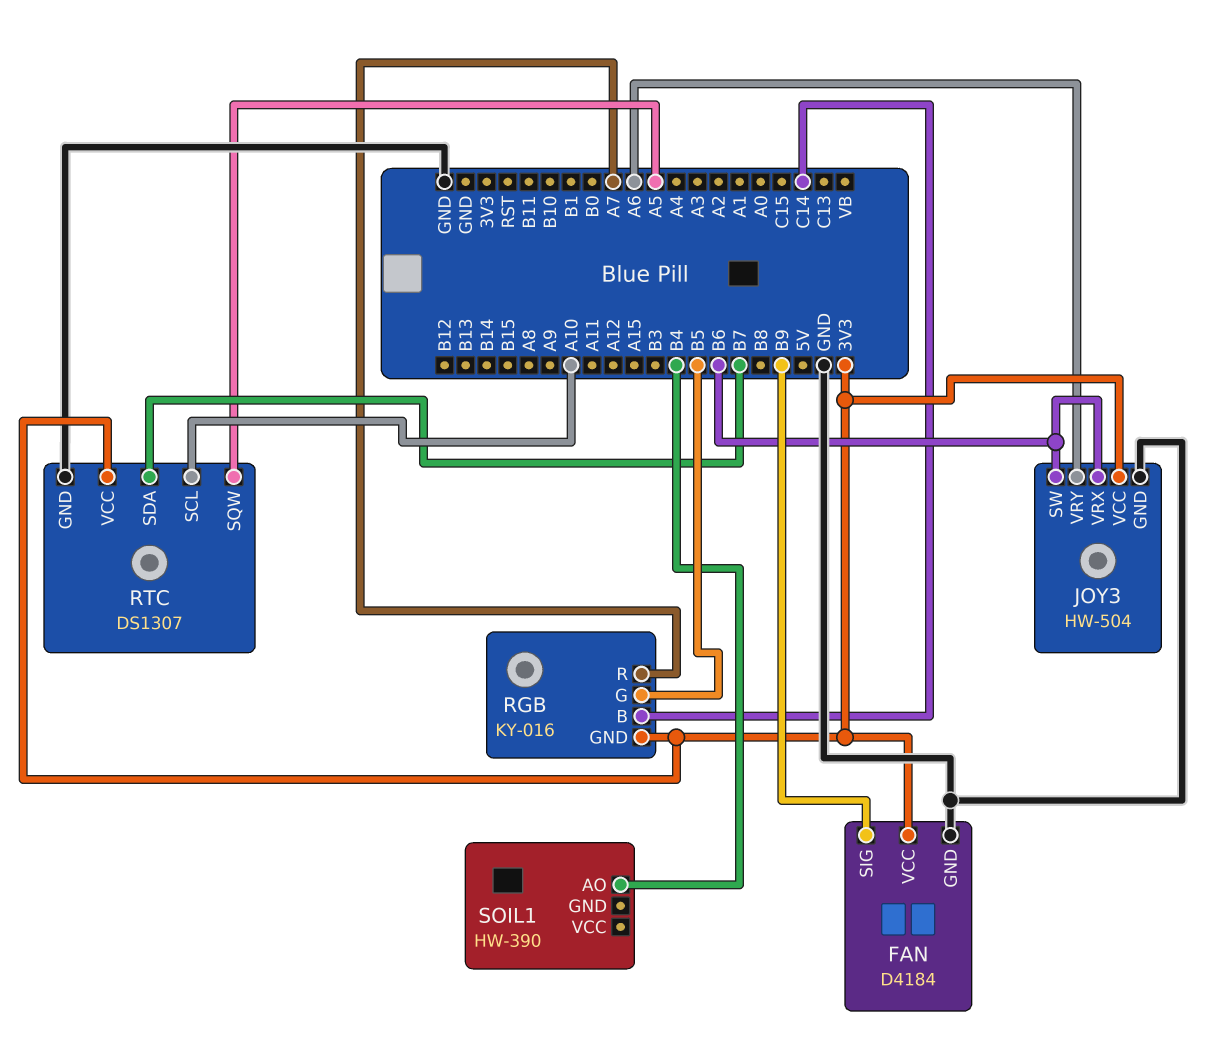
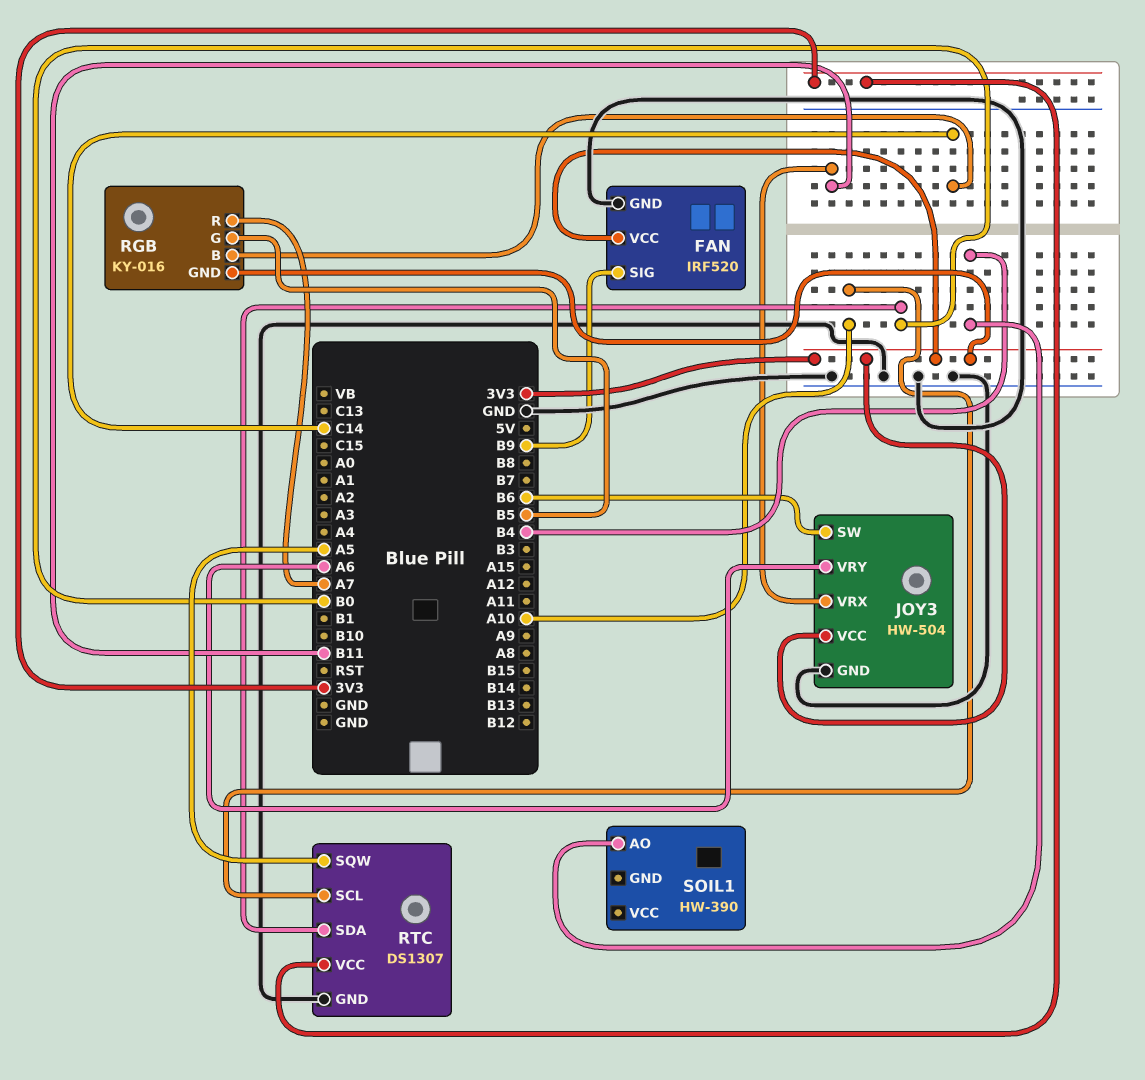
FAN: D4184 -> IRF520
JOY3 pin VRX: B6 -> B11
RTC pin SDA: B7 -> B0

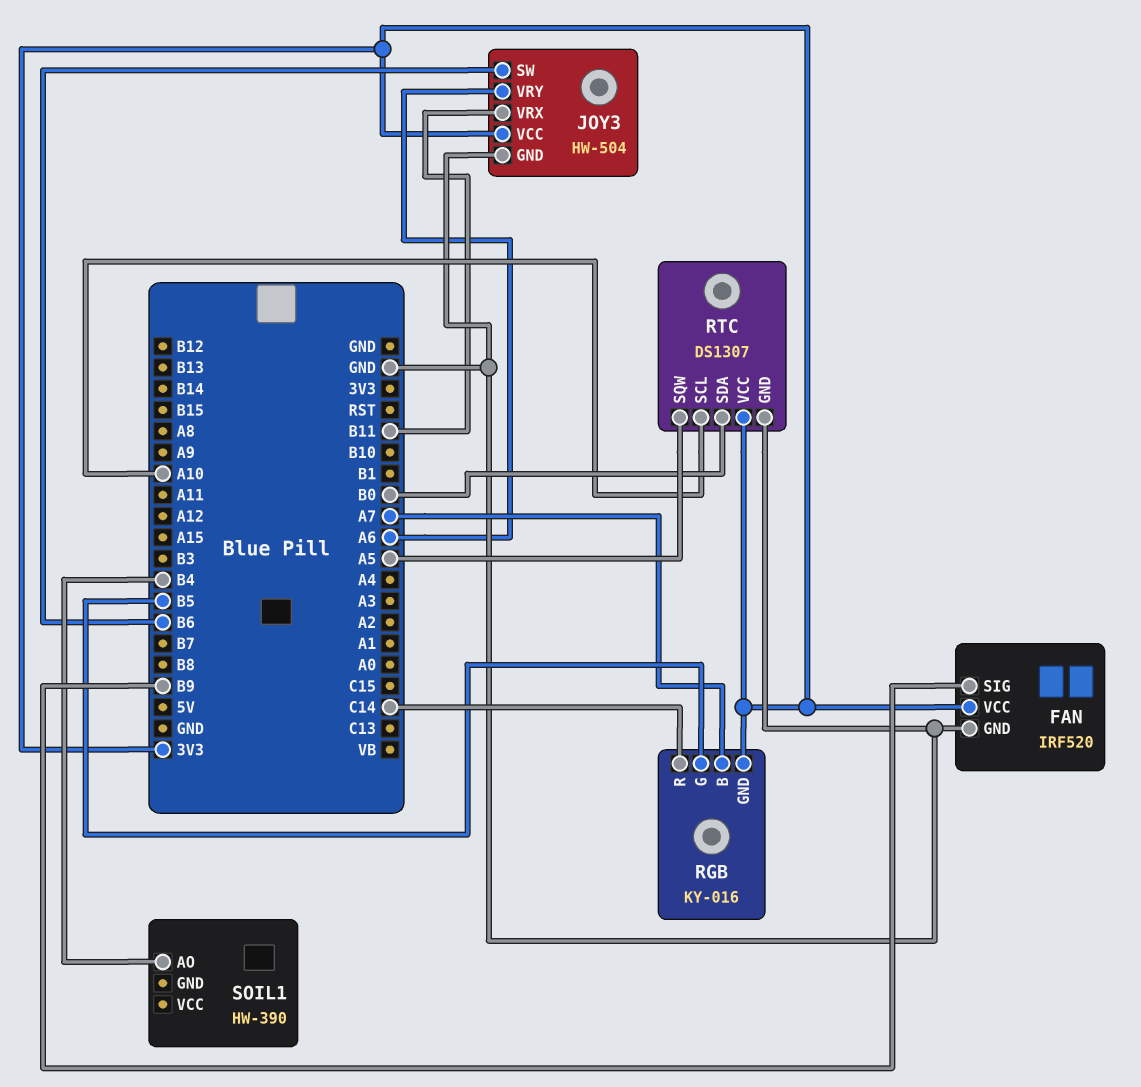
RGB pin B: C14 -> A7
RGB pin R: A7 -> C14

